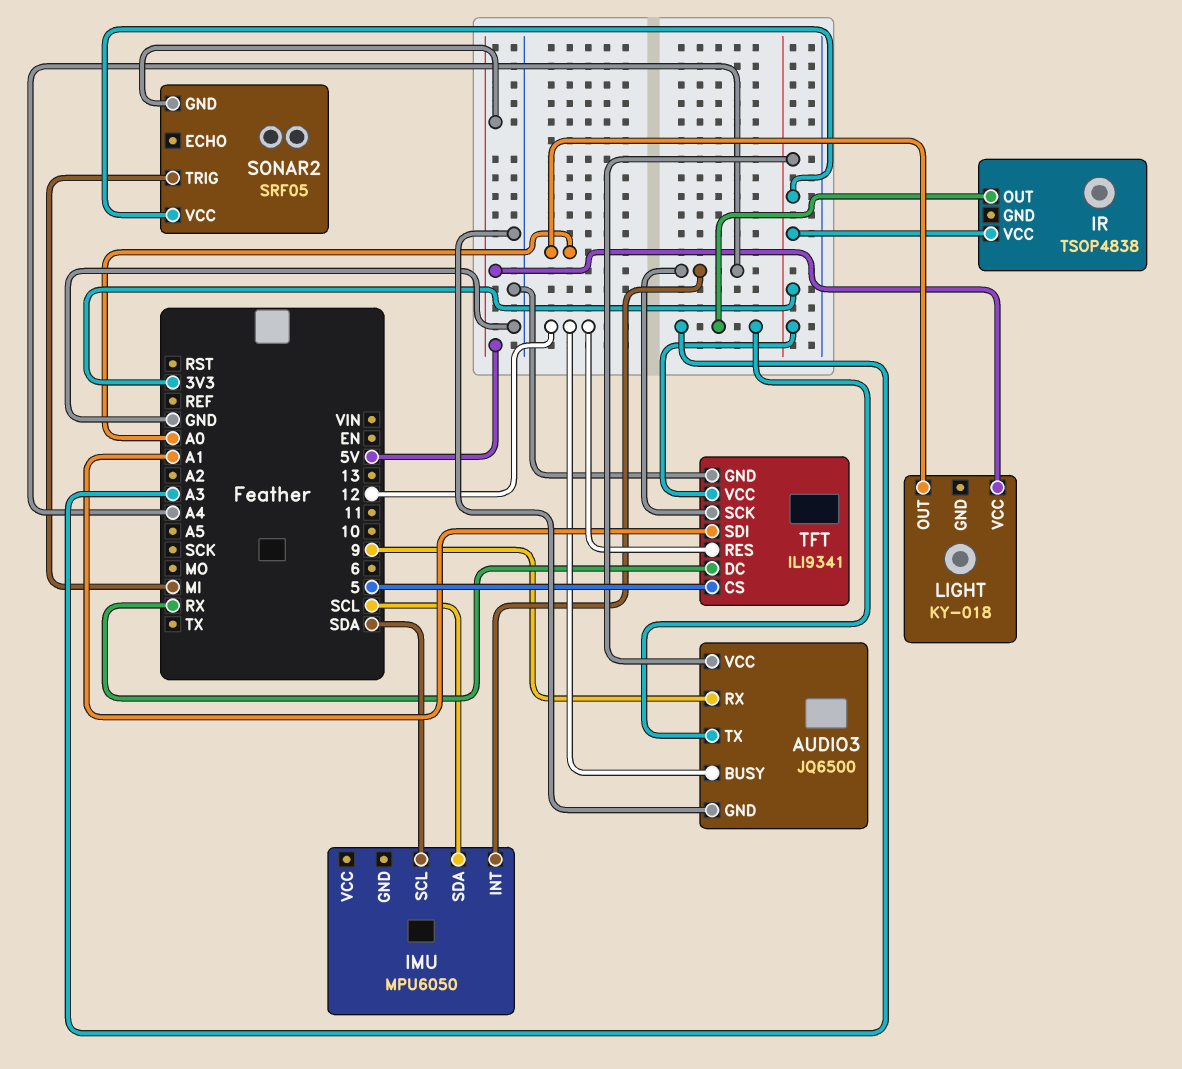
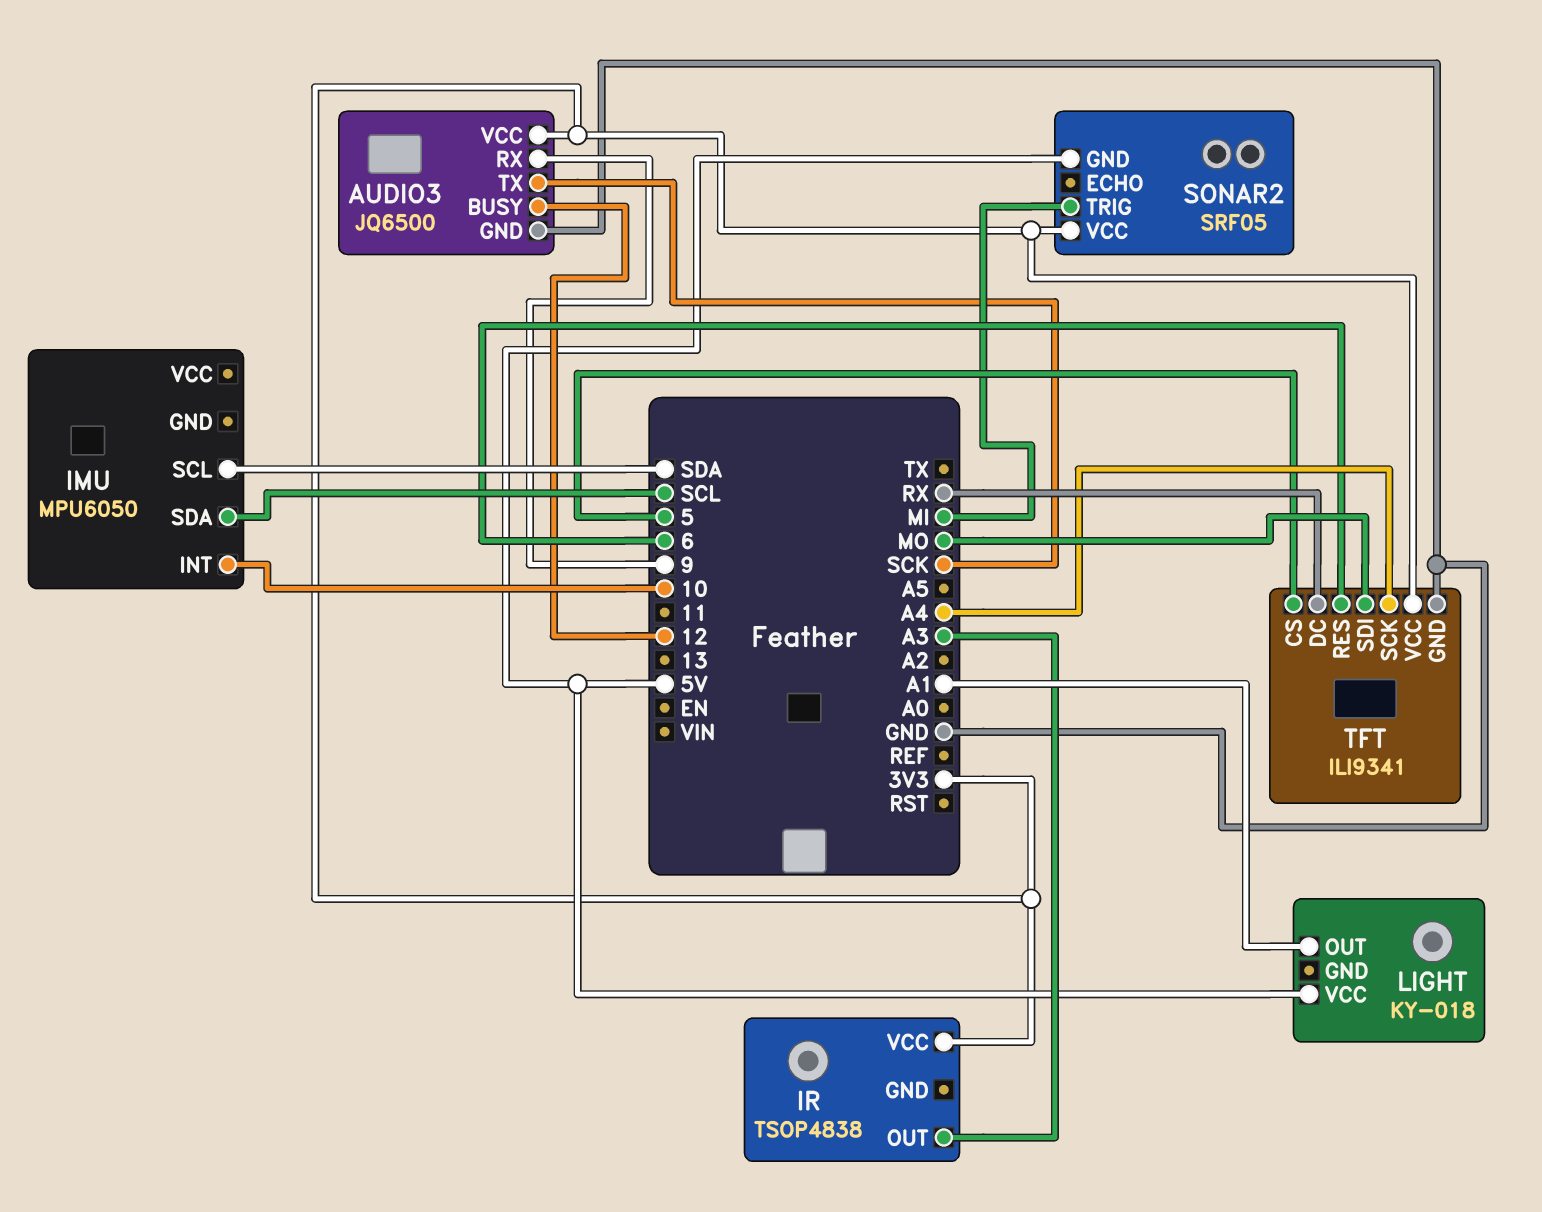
AUDIO3 pin TX: A3 -> SCK
IMU pin INT: A4 -> 10
LIGHT pin OUT: A0 -> A1
TFT pin RES: 12 -> 6
TFT pin SDI: A1 -> MO

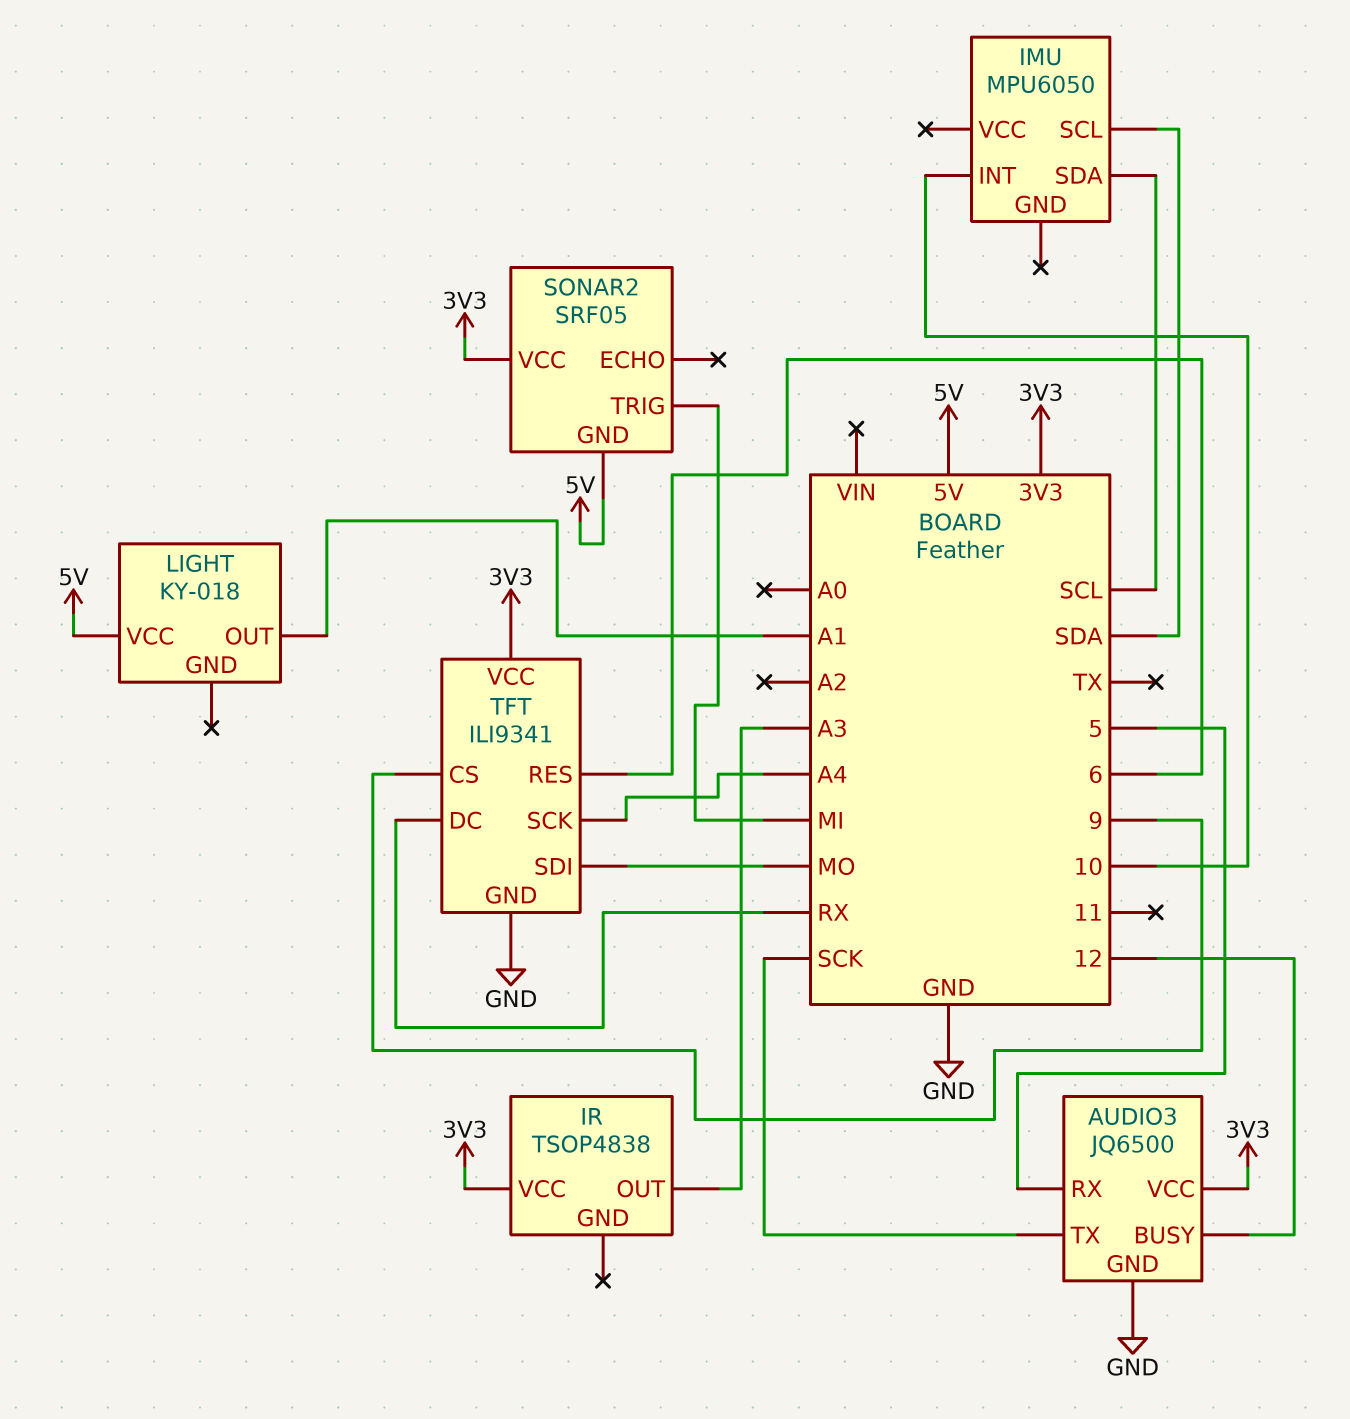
AUDIO3 pin RX: 9 -> 5
TFT pin CS: 5 -> 9

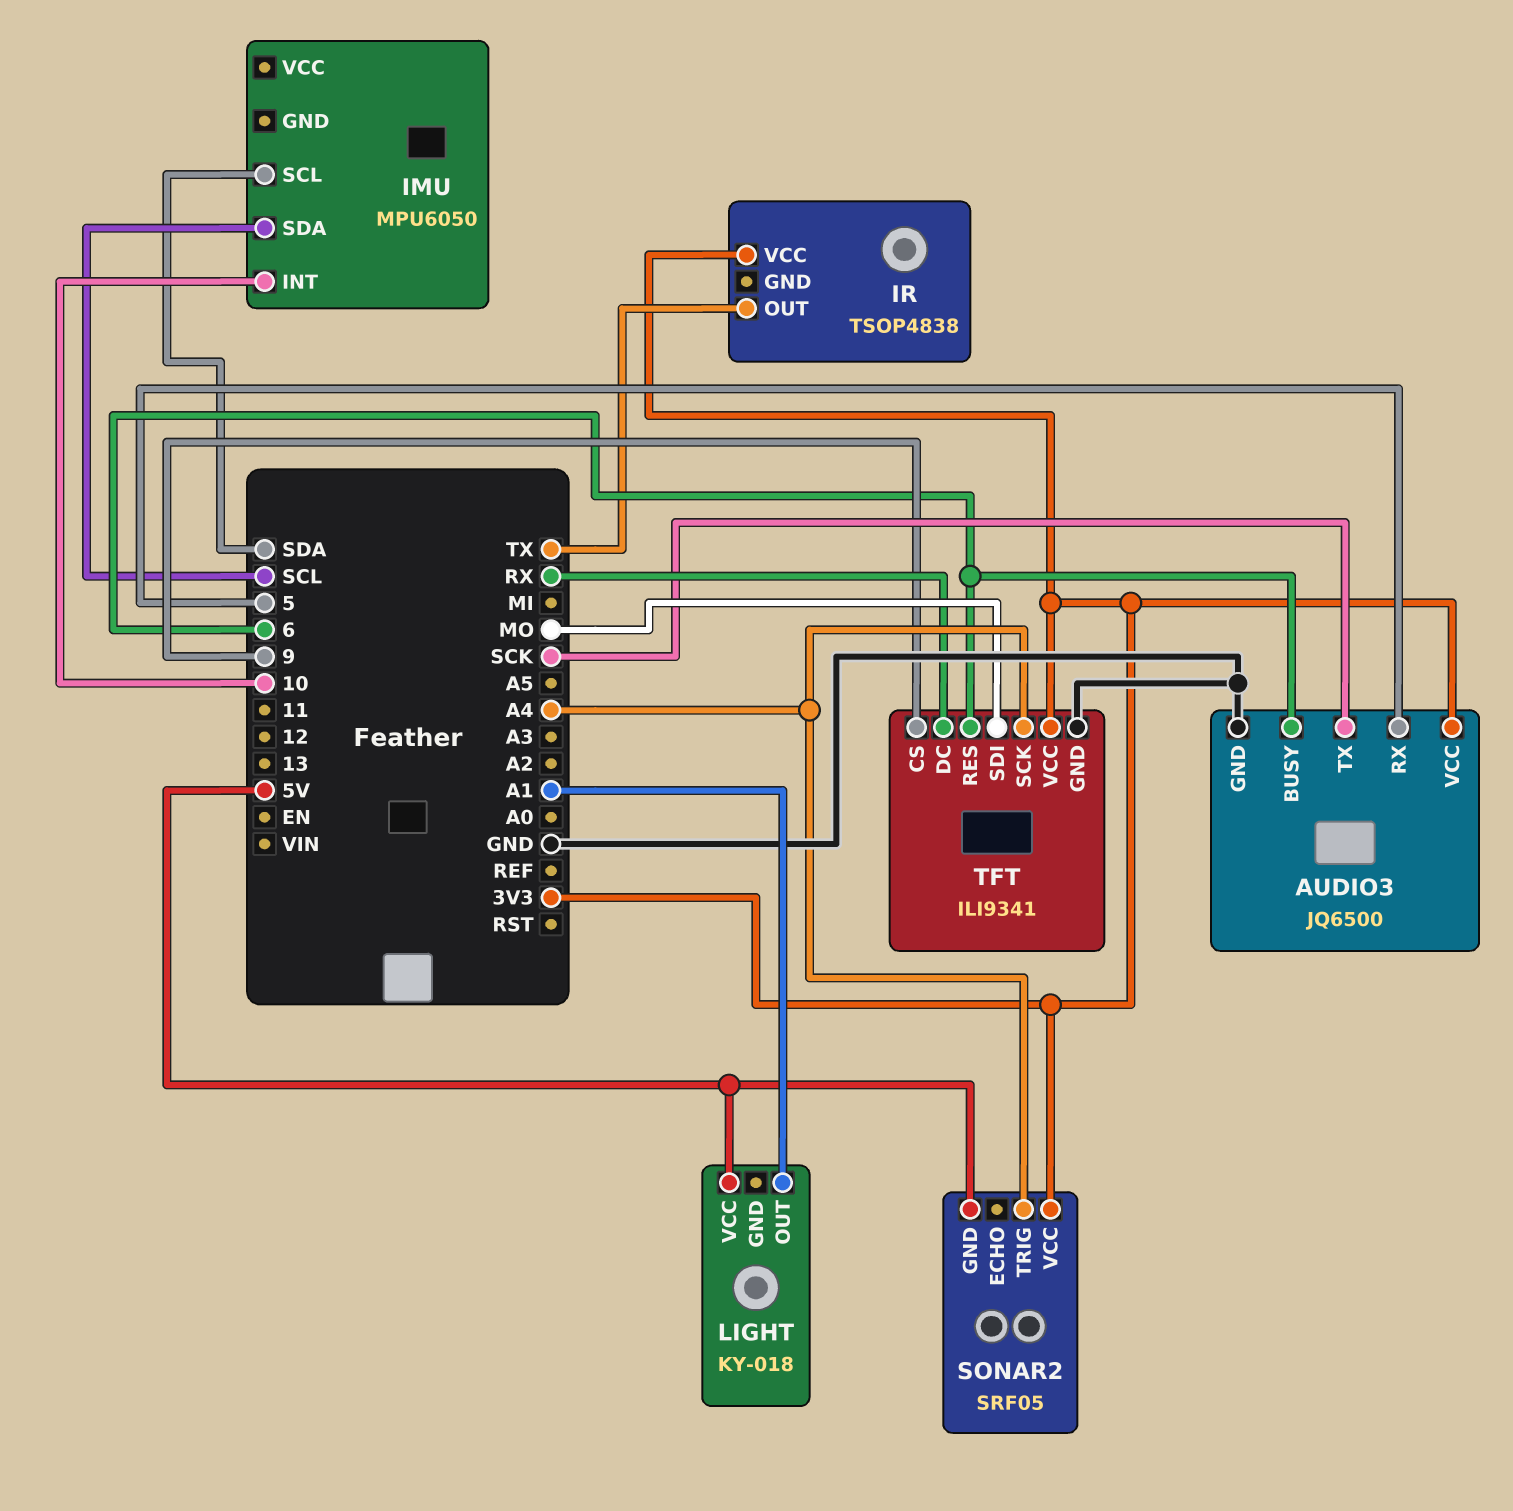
AUDIO3 pin BUSY: 12 -> 6
IR pin OUT: A3 -> TX
SONAR2 pin TRIG: MI -> A4

